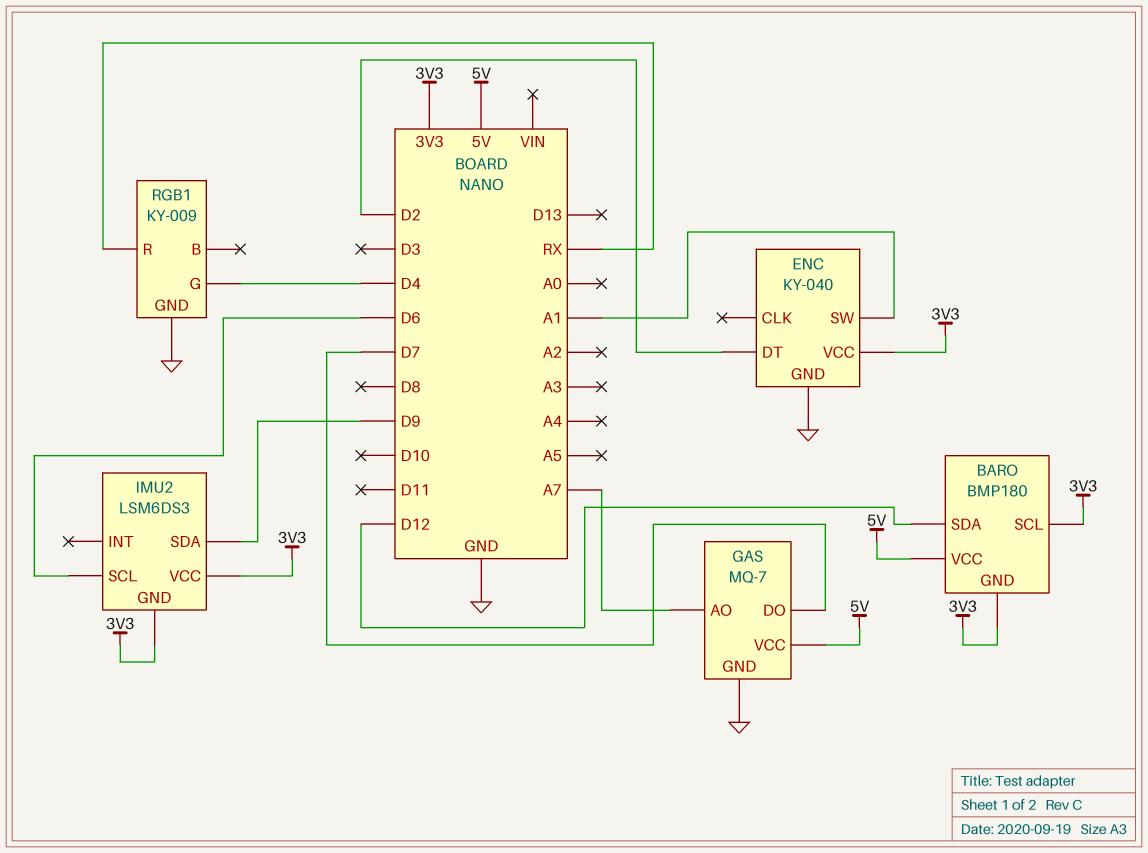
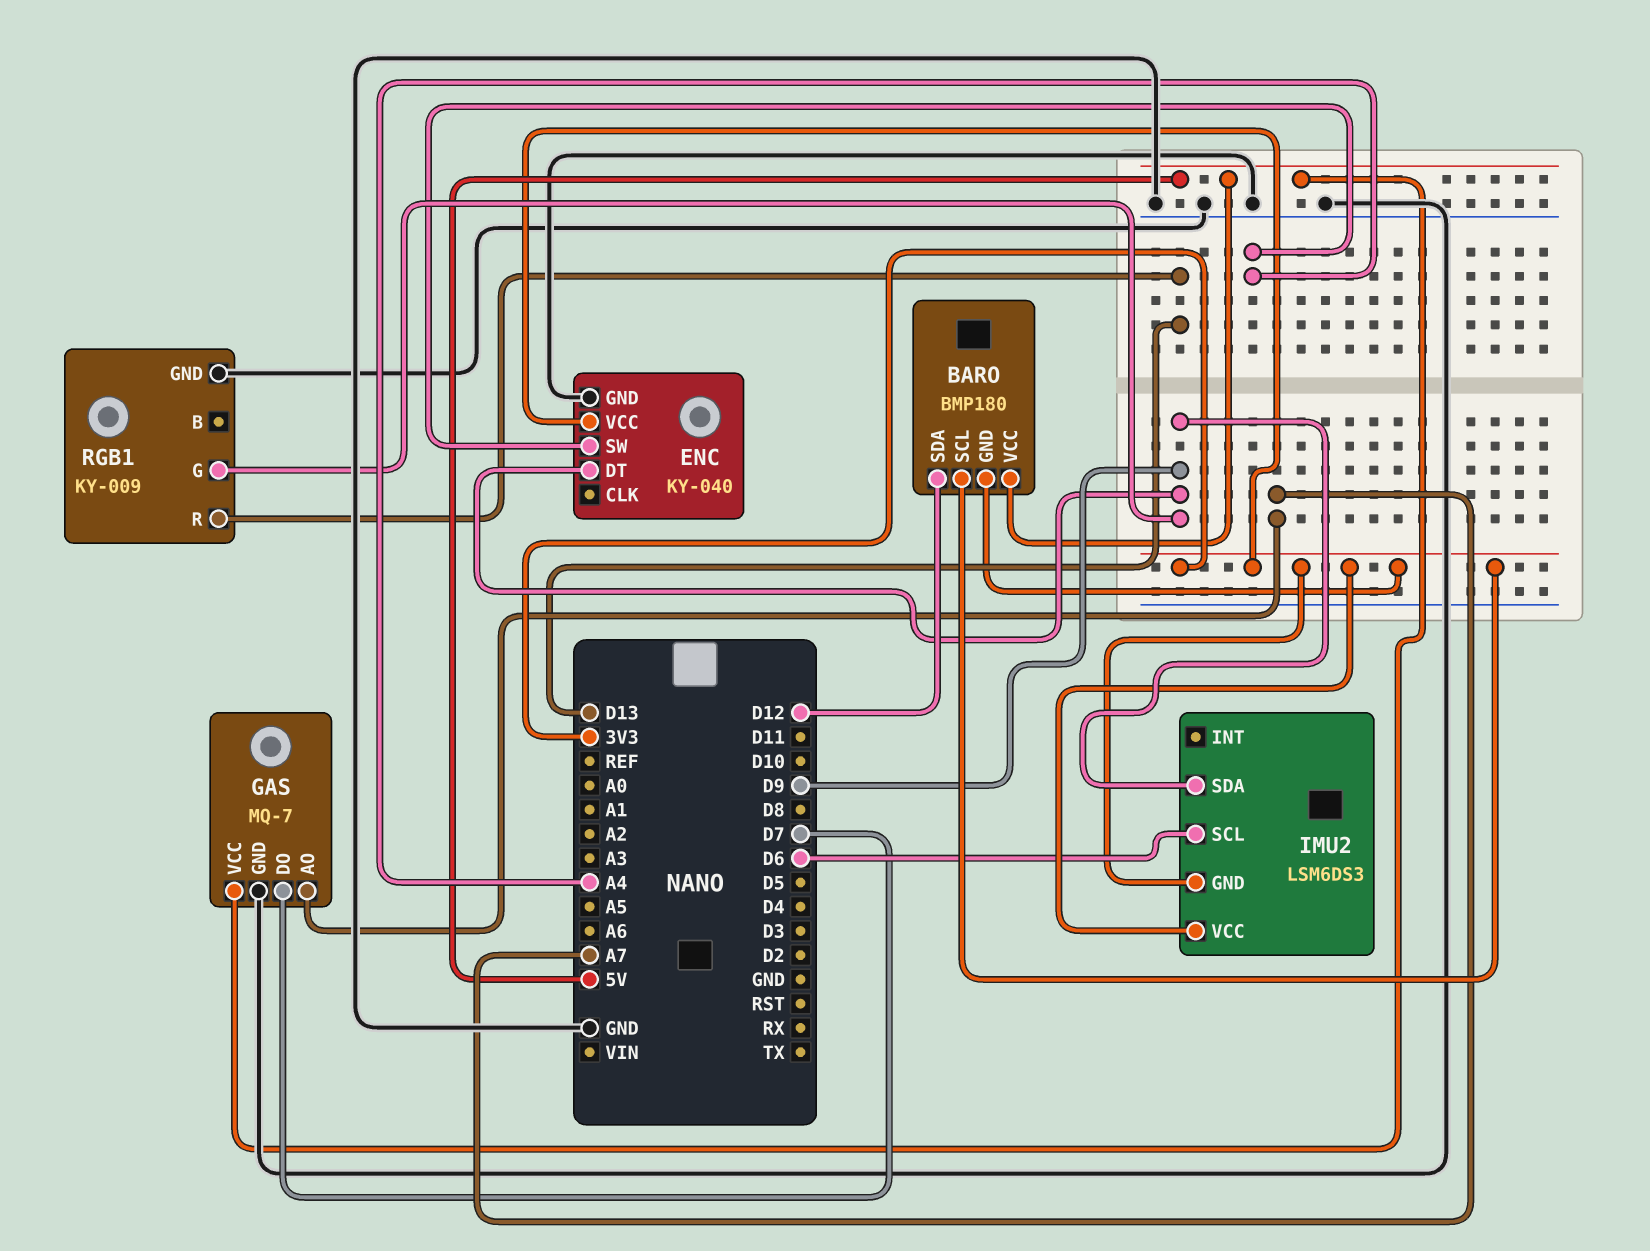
ENC pin DT: D2 -> D9
ENC pin SW: A1 -> A4
RGB1 pin G: D4 -> D9
RGB1 pin R: RX -> D13

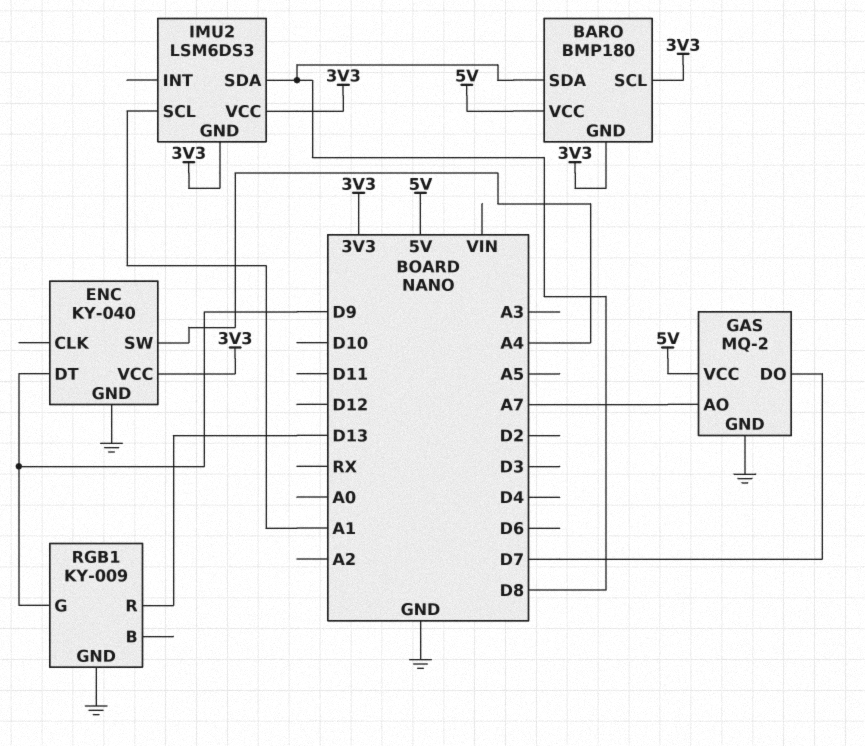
BARO pin SDA: D12 -> D8
GAS: MQ-7 -> MQ-2
IMU2 pin SCL: D6 -> A1
IMU2 pin SDA: D9 -> D8

